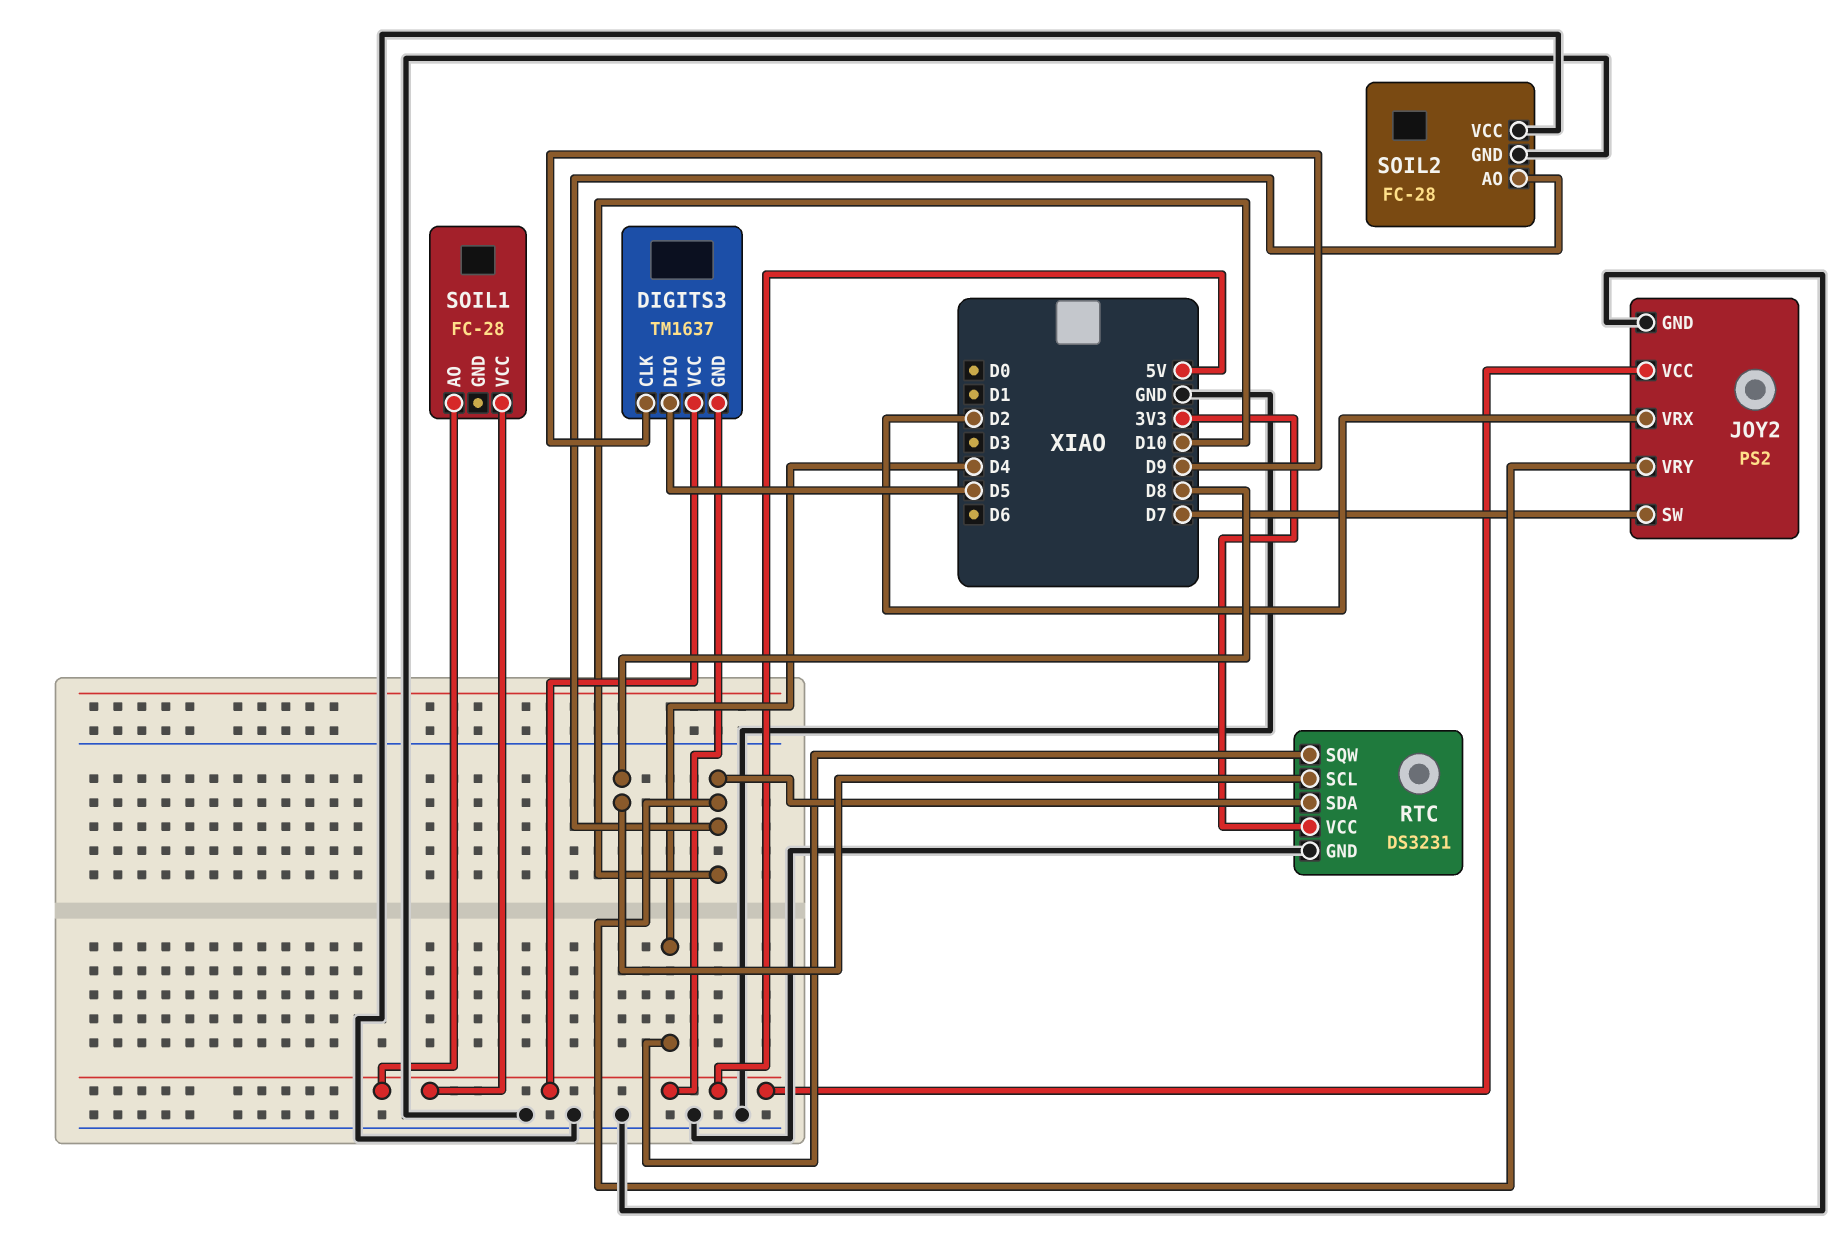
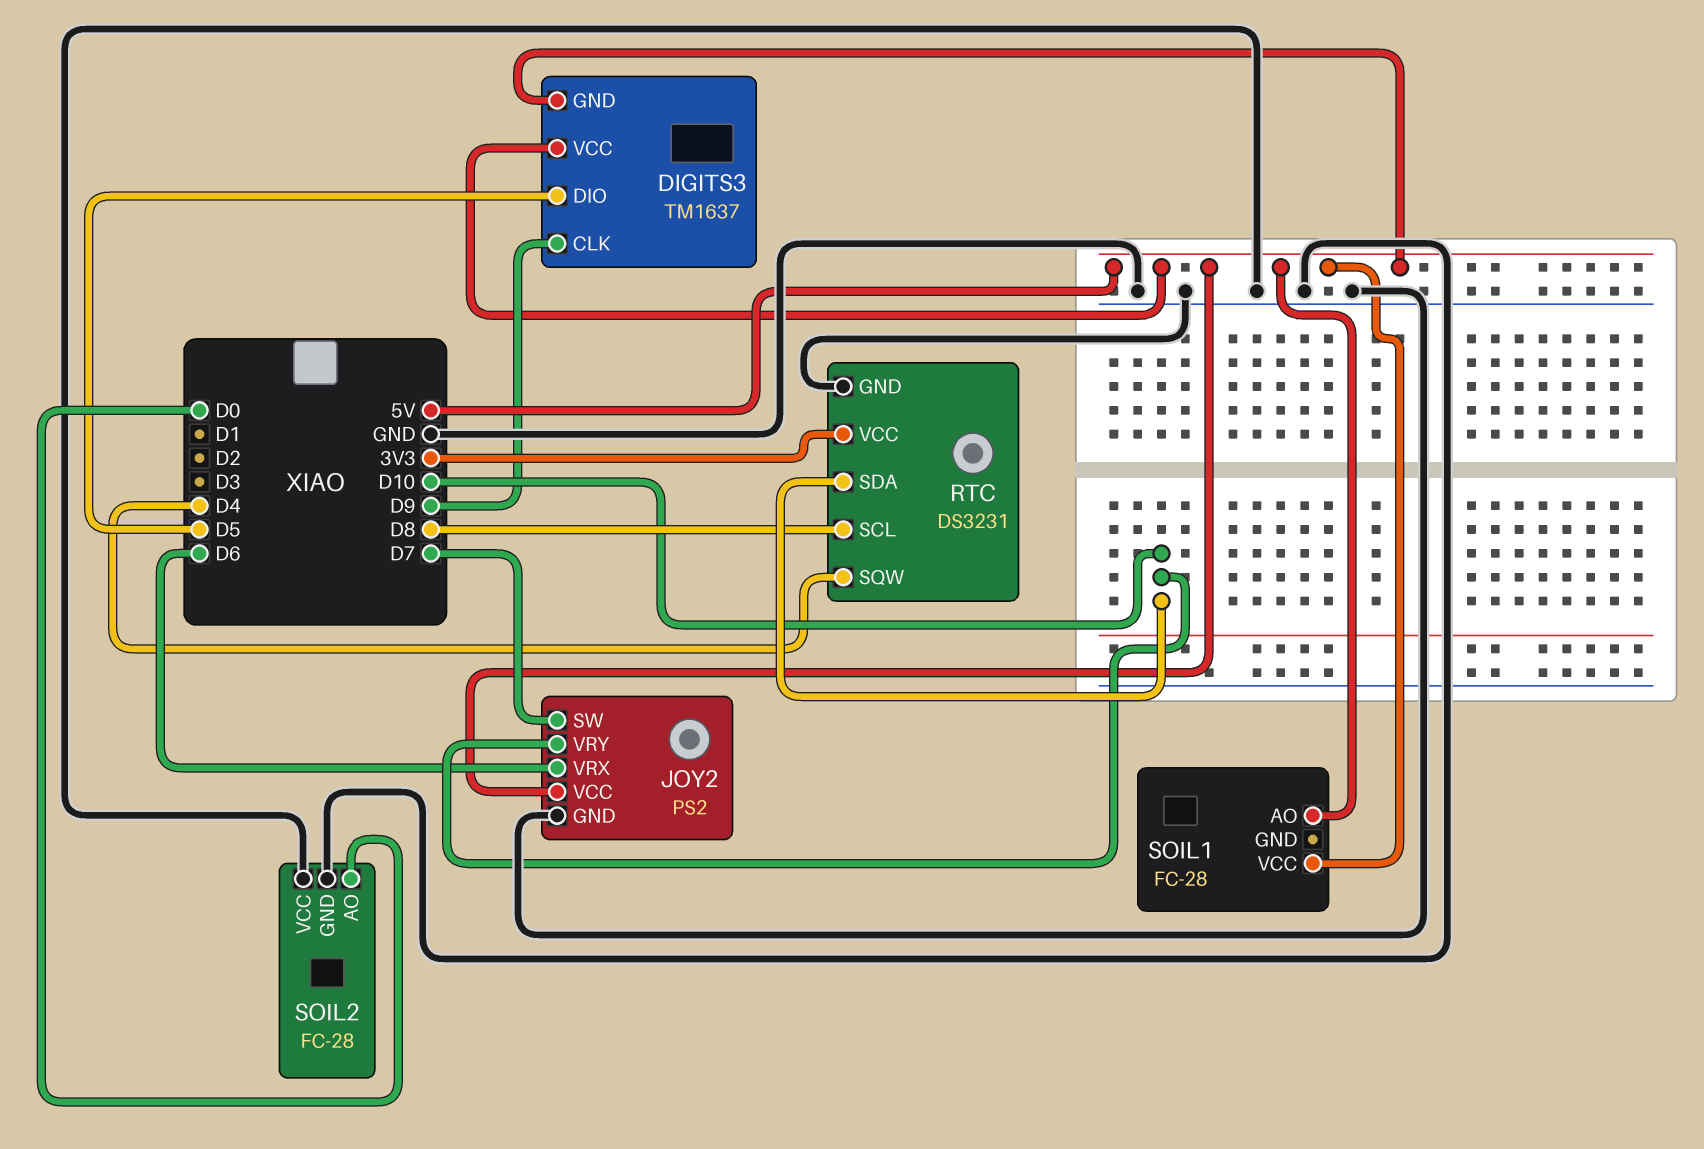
JOY2 pin VRX: D2 -> D6
SOIL2 pin AO: D10 -> D0

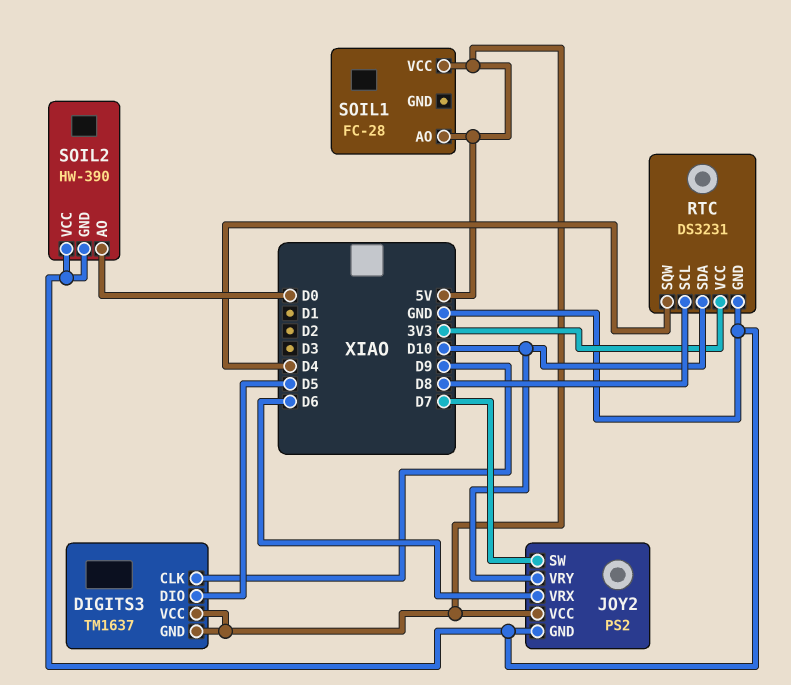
SOIL2: FC-28 -> HW-390

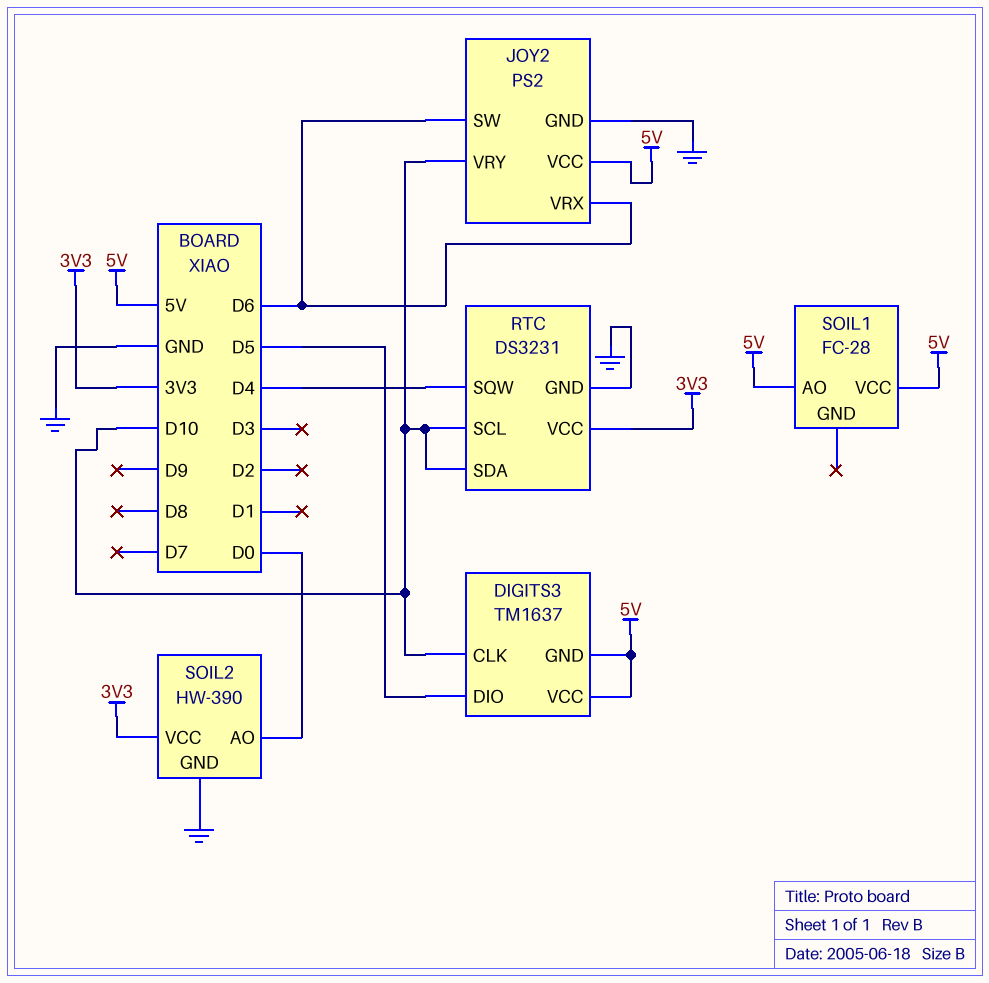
DIGITS3 pin CLK: D9 -> D10
JOY2 pin SW: D7 -> D6
RTC pin SCL: D8 -> D10
SOIL2 pin VCC: GND -> 3V3

